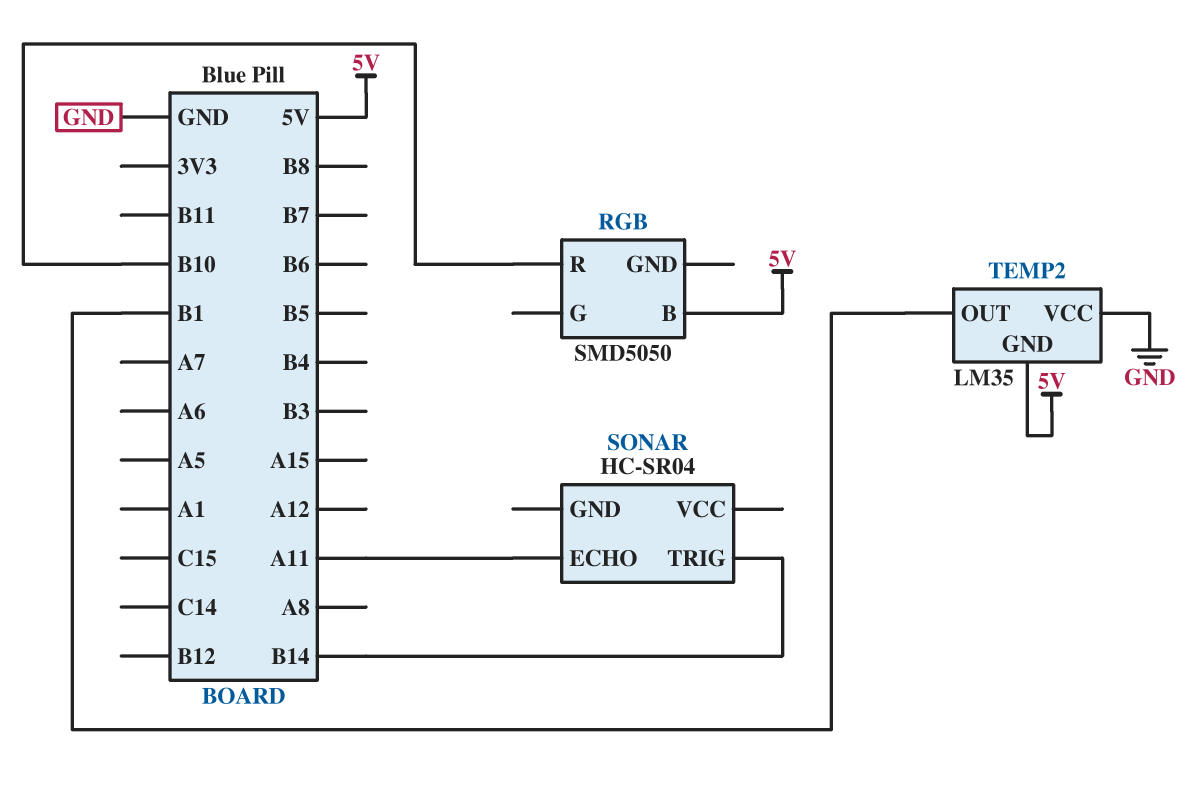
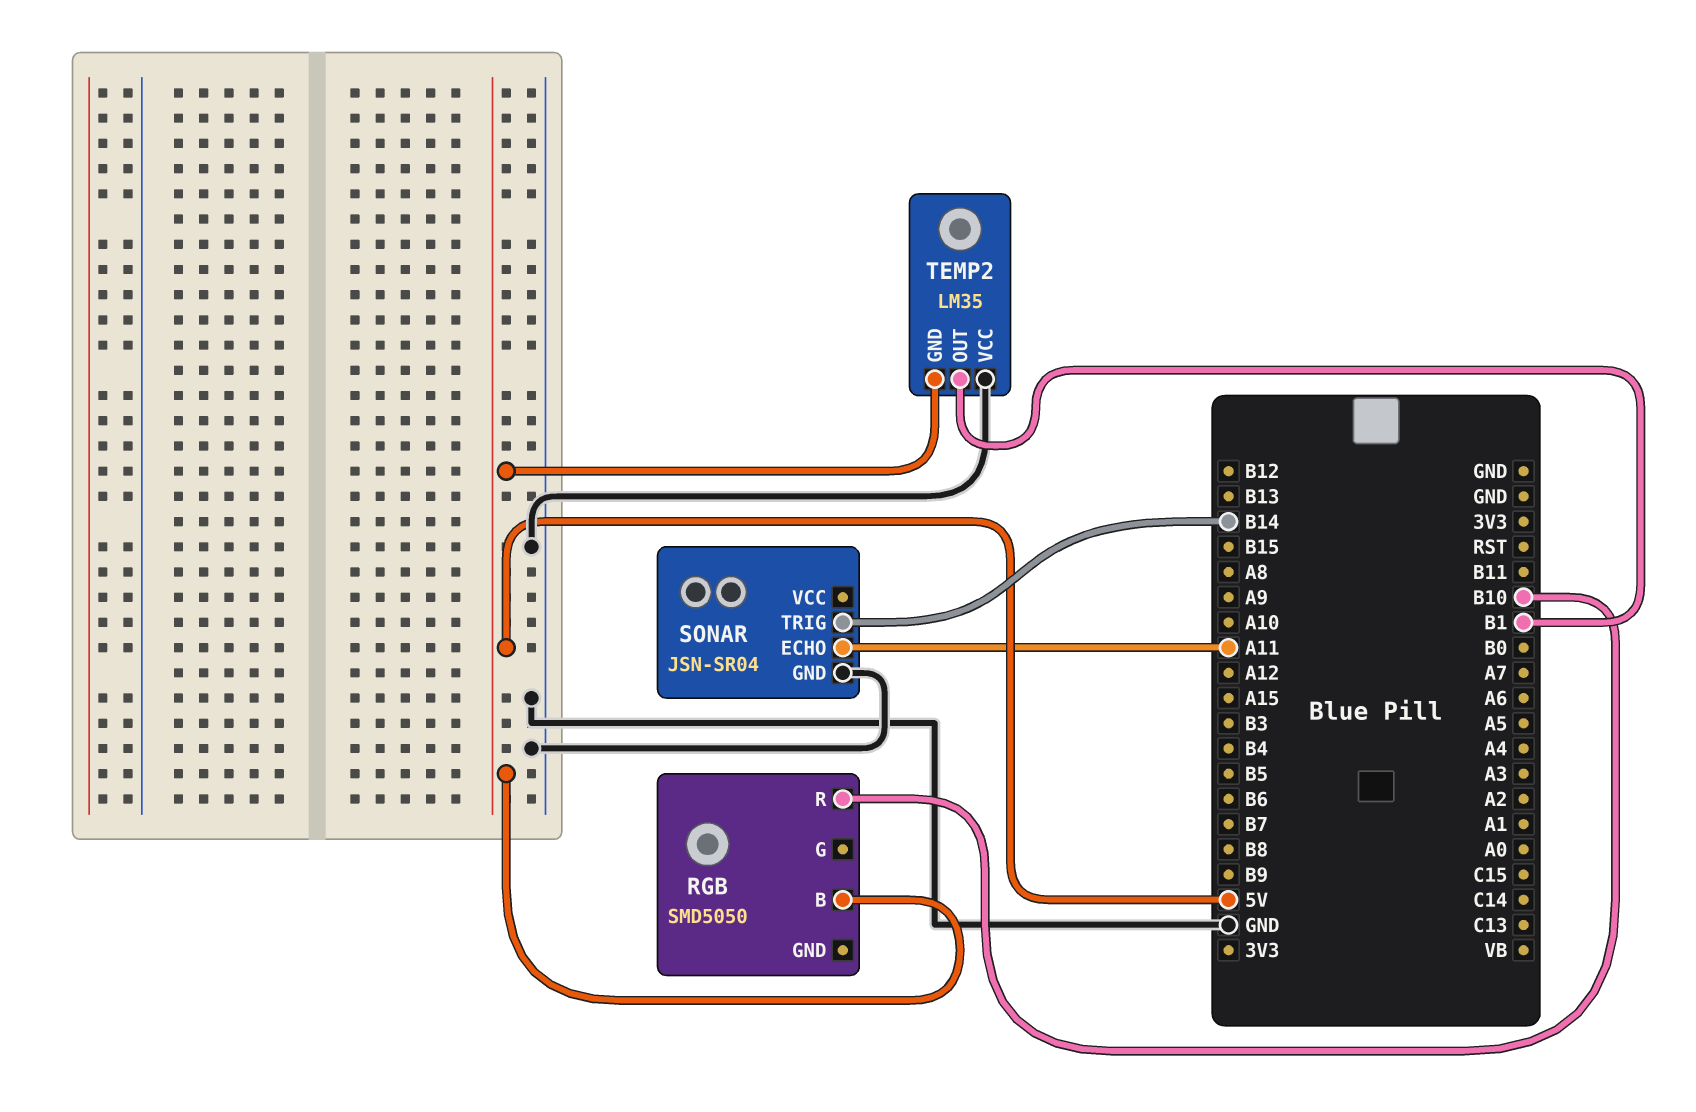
SONAR: HC-SR04 -> JSN-SR04
SONAR pin GND: none -> GND

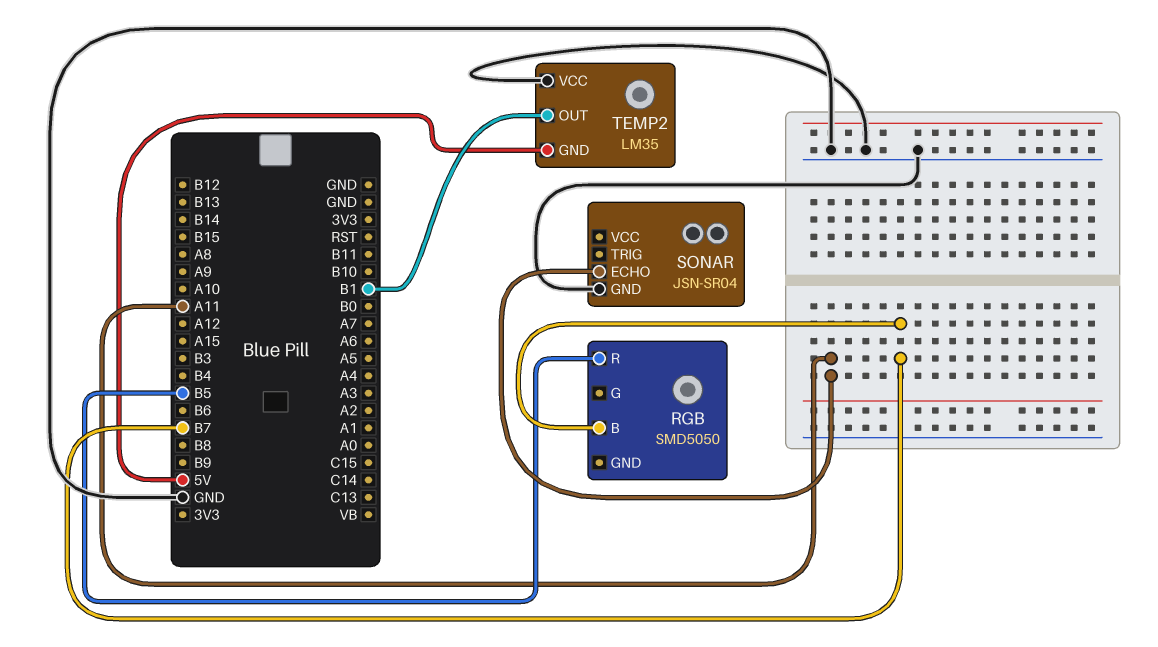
RGB pin B: 5V -> B7
RGB pin R: B10 -> B5
SONAR pin TRIG: B14 -> none

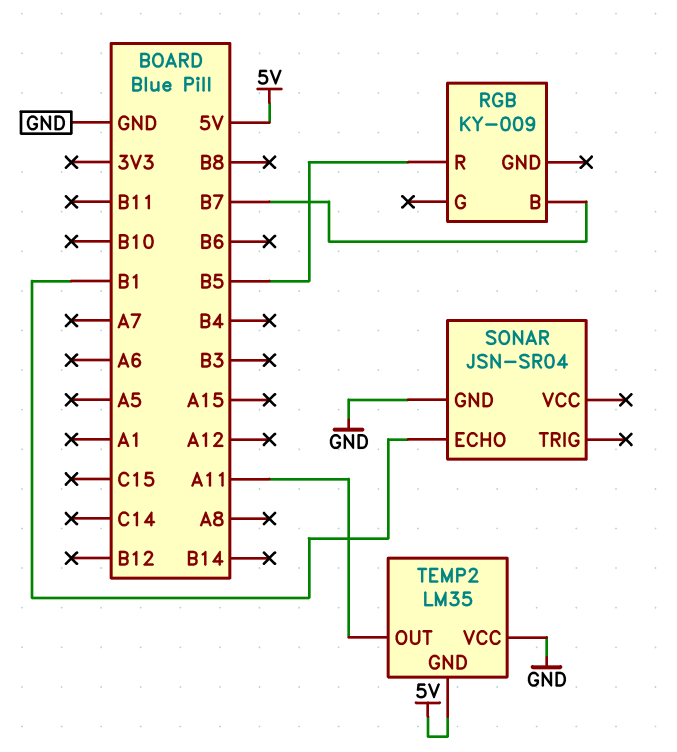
RGB: SMD5050 -> KY-009
SONAR pin ECHO: A11 -> B1
TEMP2 pin OUT: B1 -> A11

